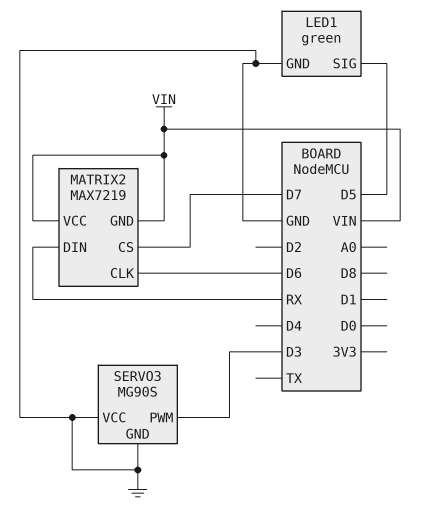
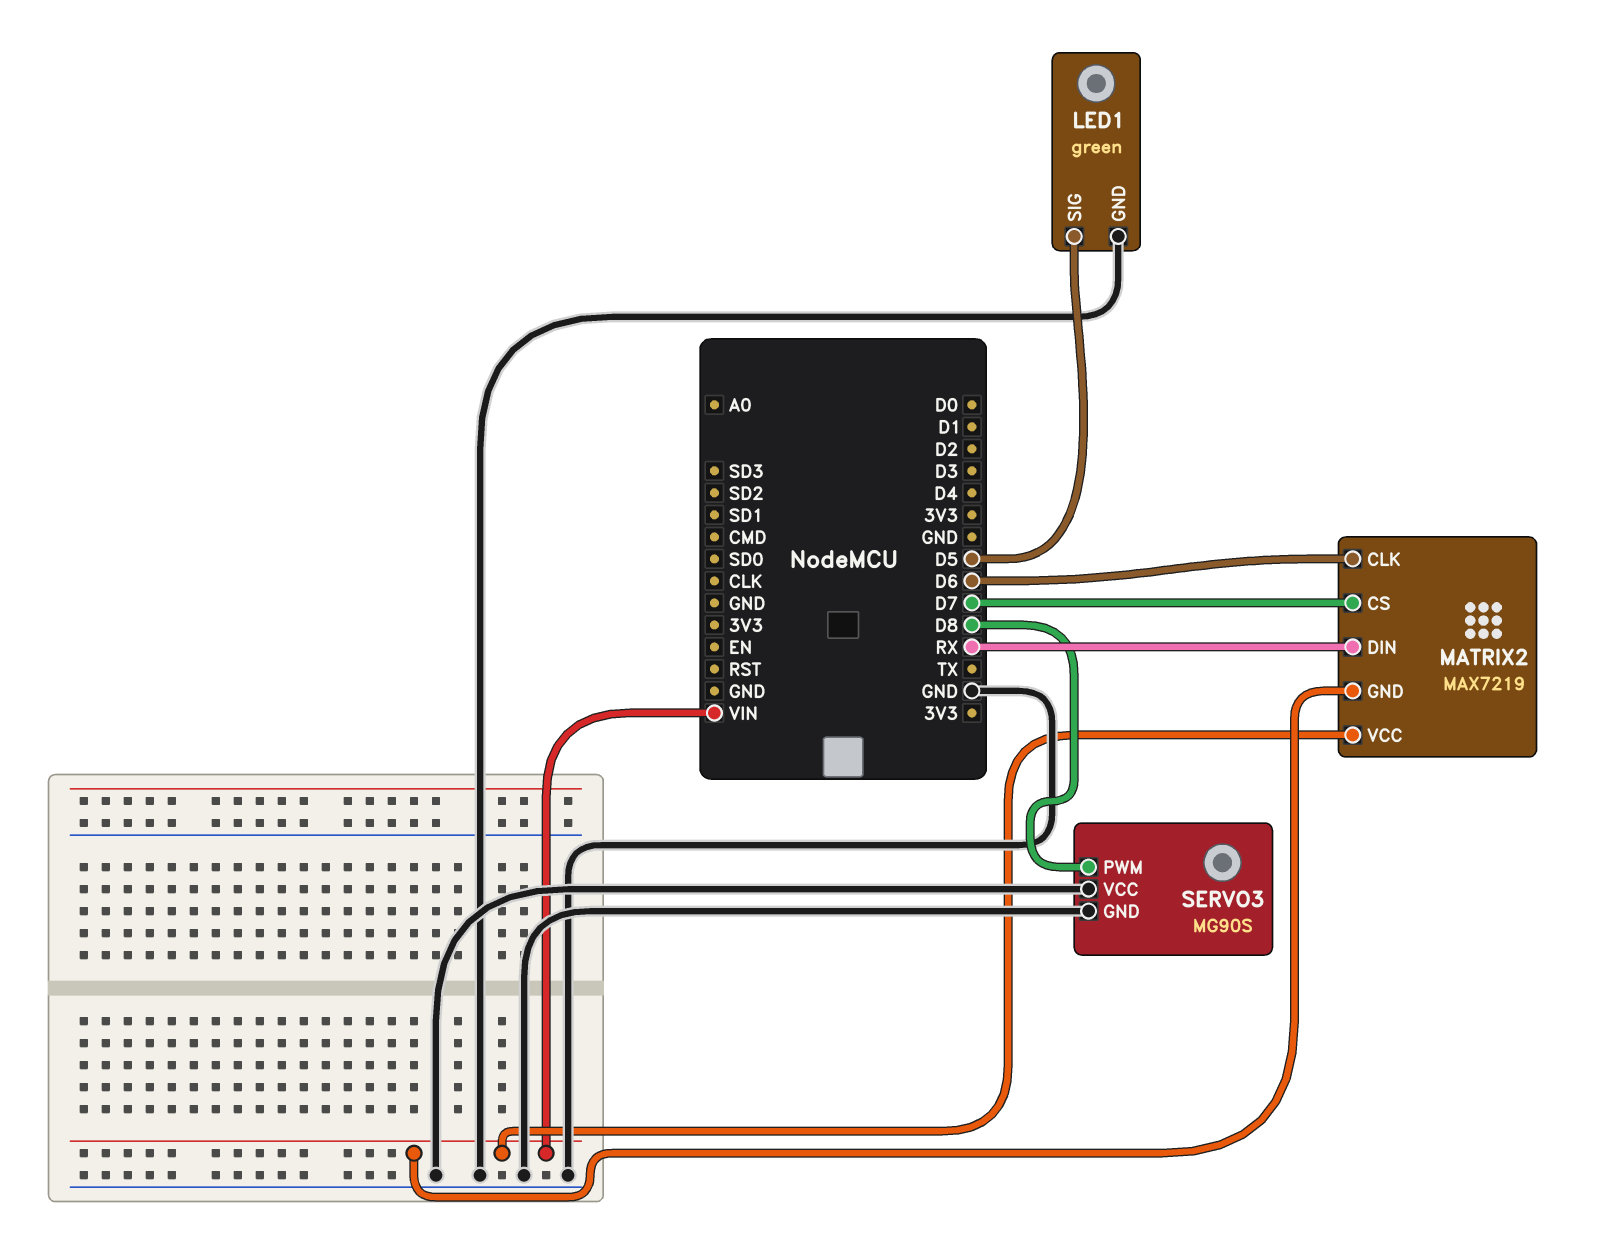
SERVO3 pin PWM: D3 -> D8

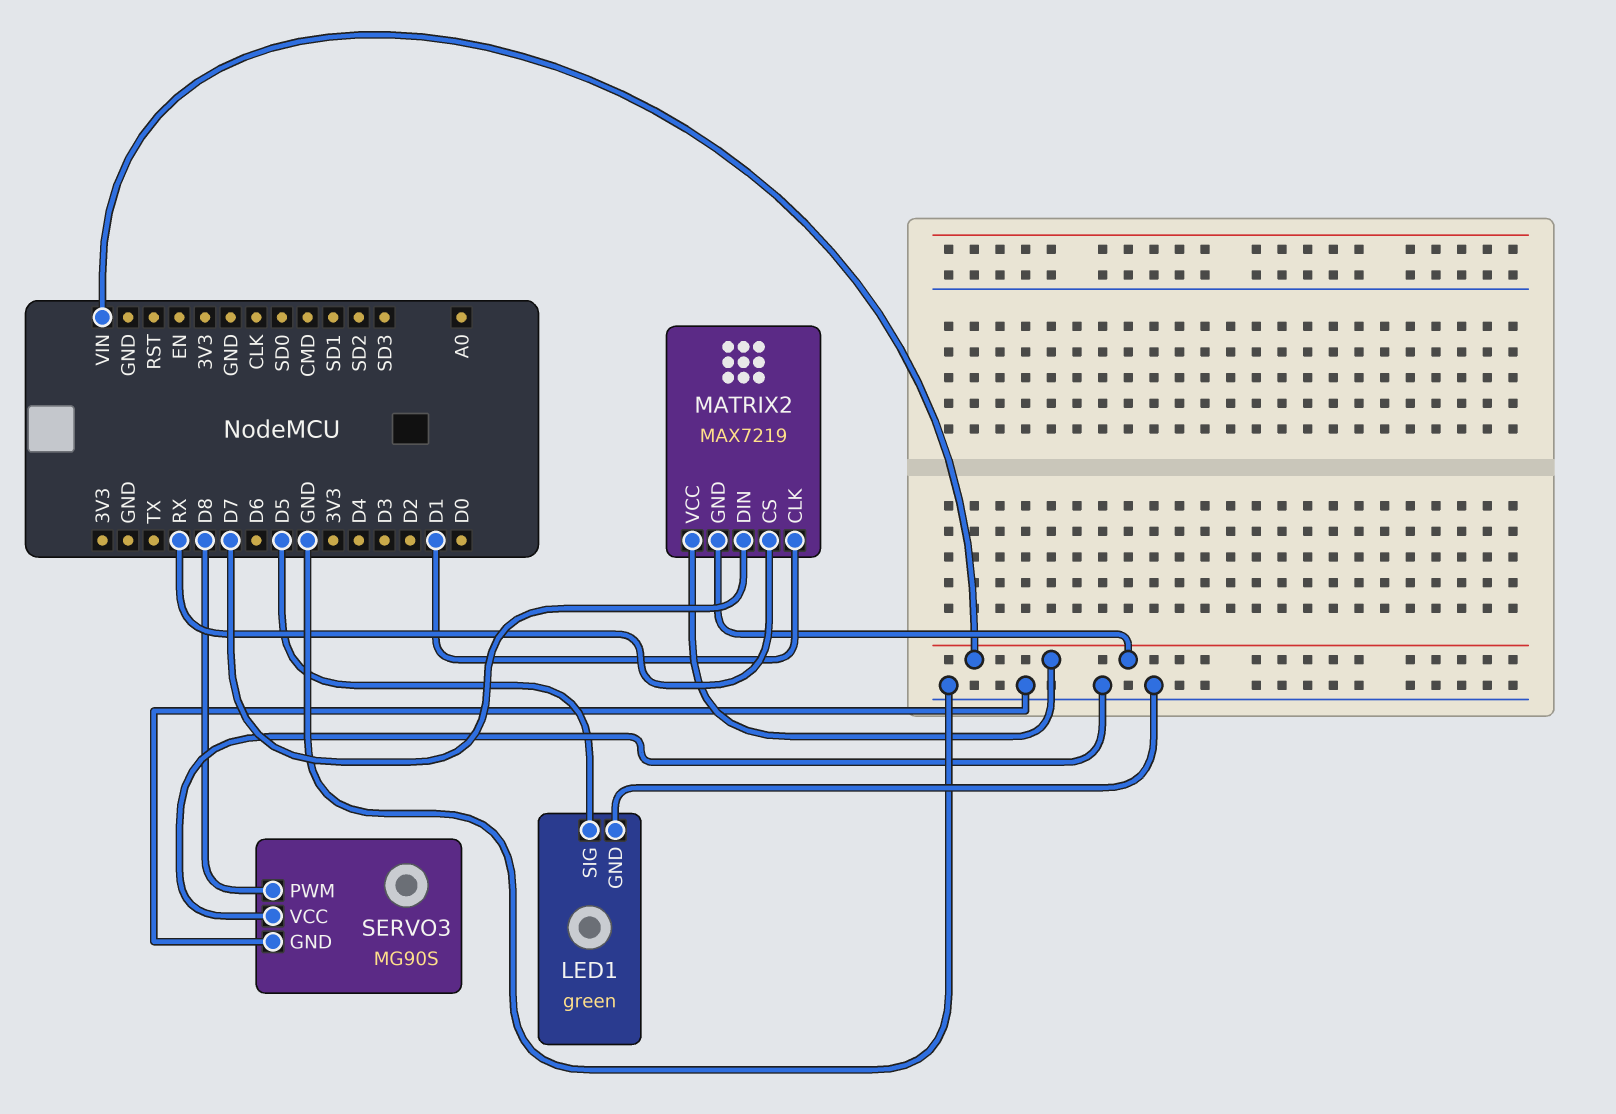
MATRIX2 pin CLK: D6 -> D1
MATRIX2 pin CS: D7 -> RX
MATRIX2 pin DIN: RX -> D7

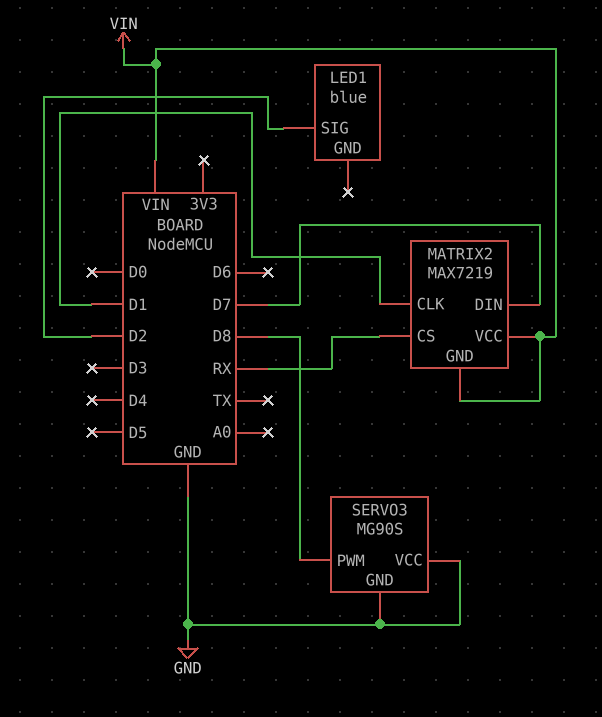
LED1: green -> blue
LED1 pin GND: GND -> none
LED1 pin SIG: D5 -> D2

